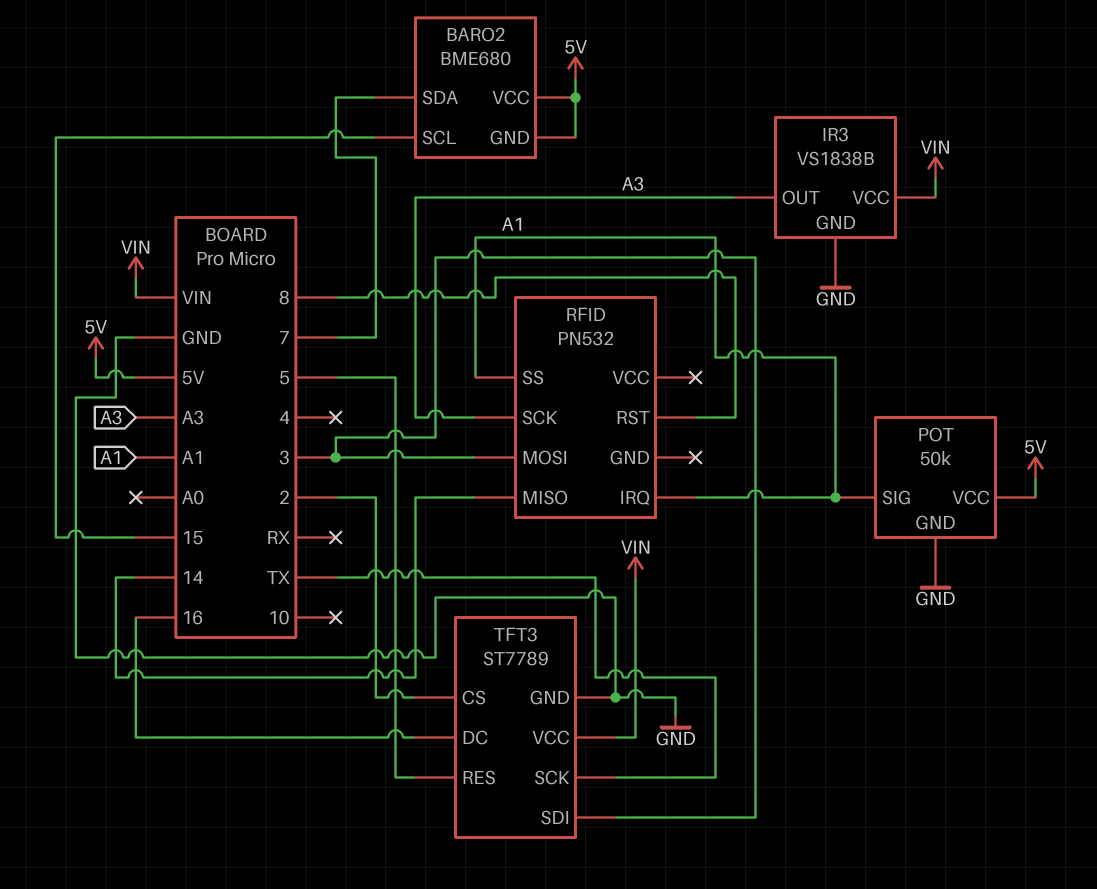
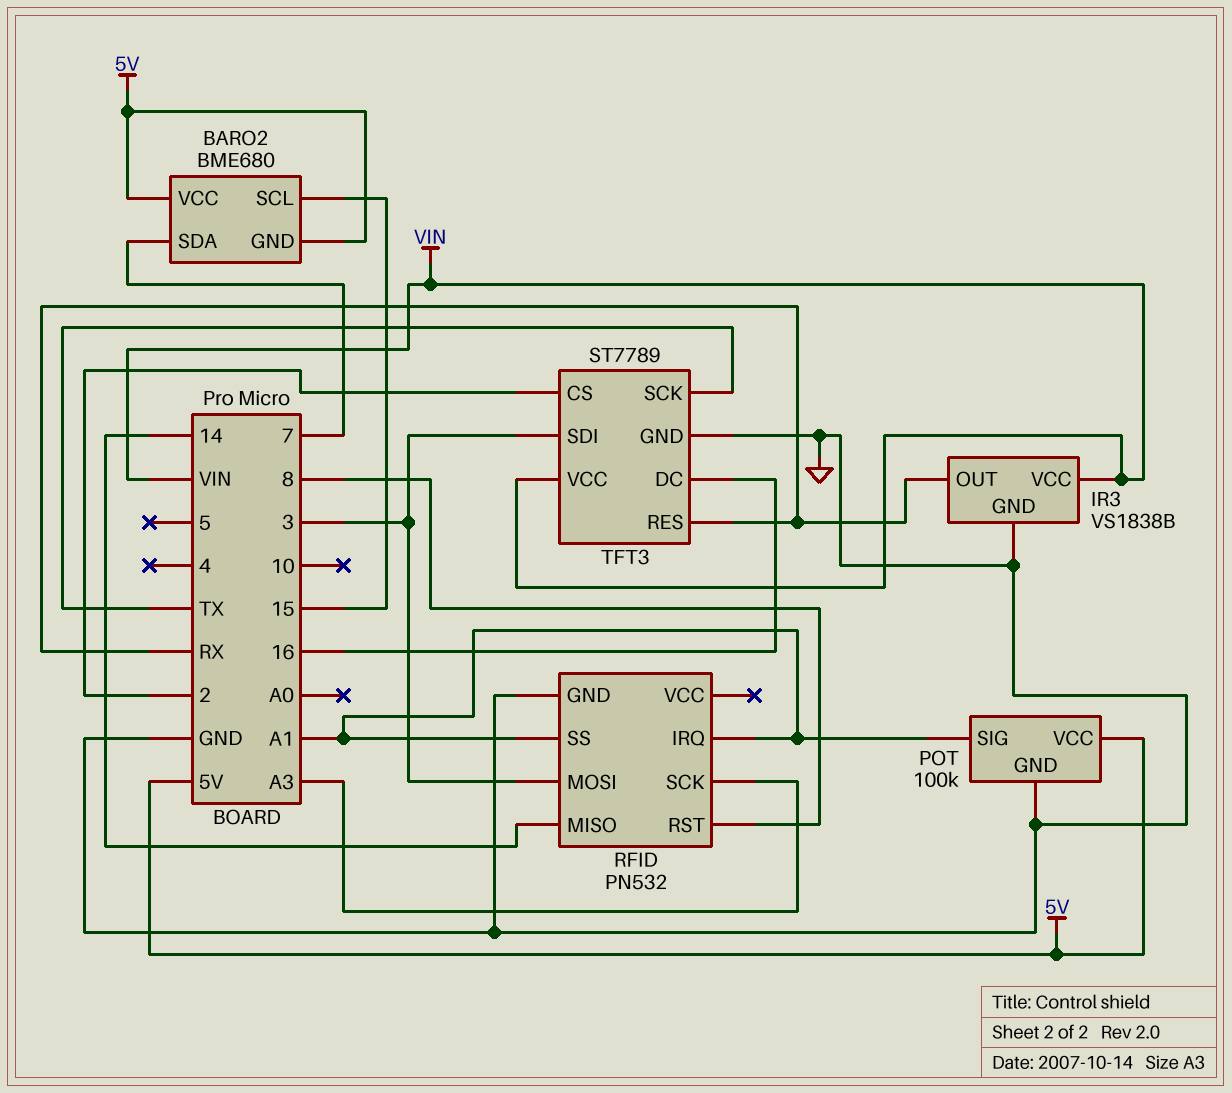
IR3 pin OUT: A3 -> RX
POT: 50k -> 100k
RFID pin GND: none -> GND
TFT3 pin RES: 5 -> RX

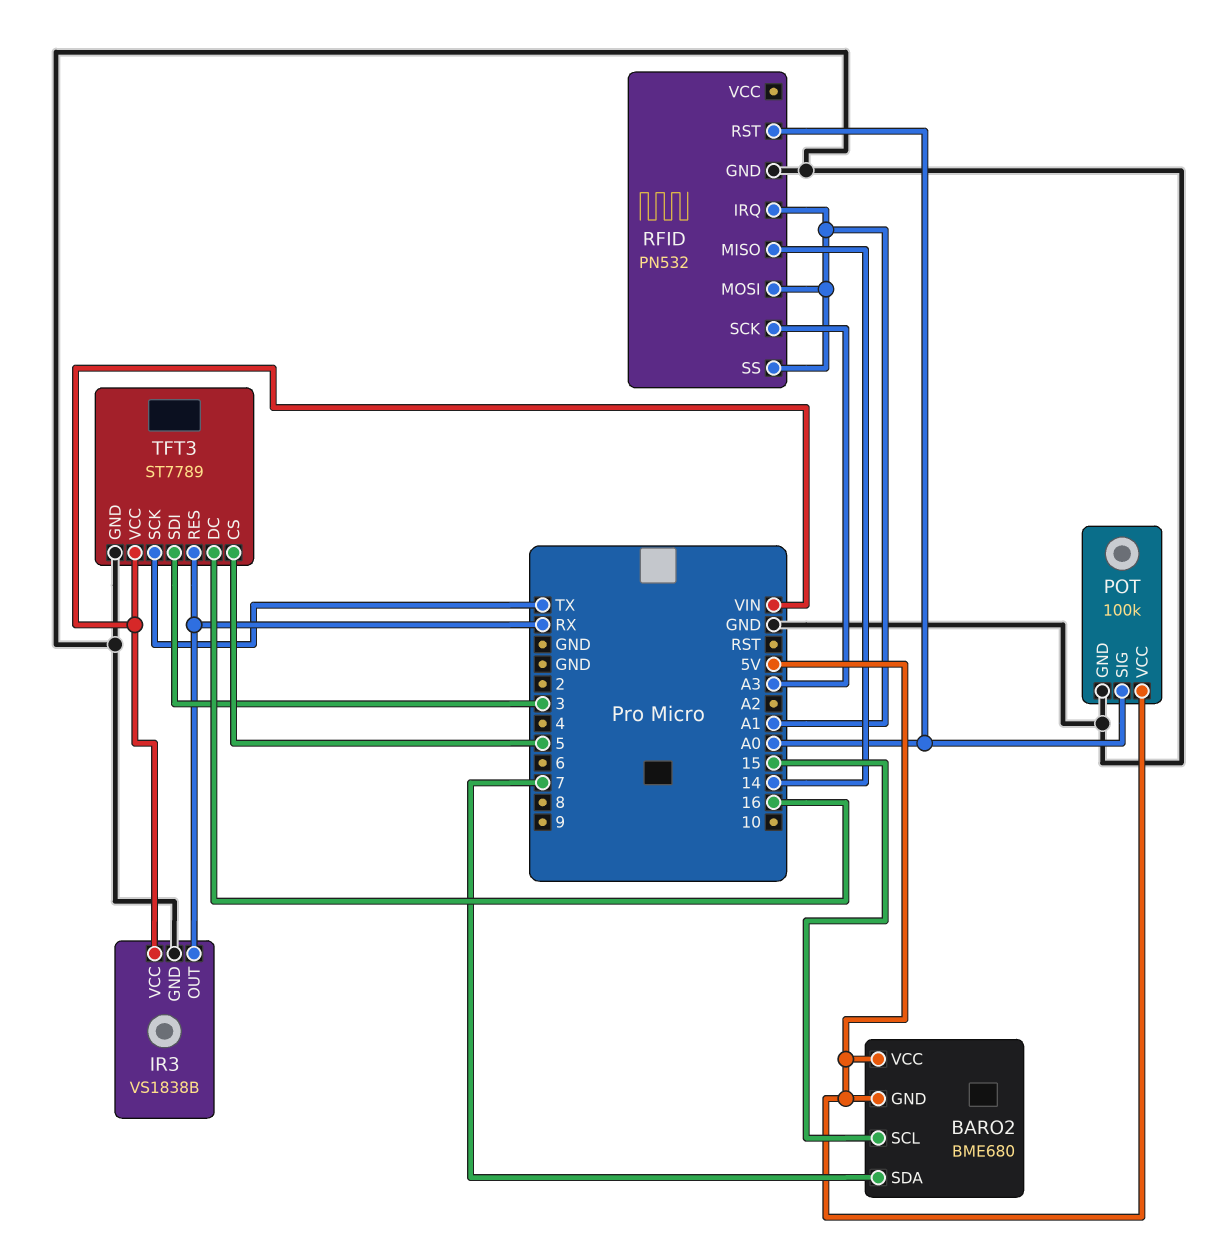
POT pin SIG: A1 -> A0
RFID pin MOSI: 3 -> A1
RFID pin RST: 8 -> A0
TFT3 pin CS: 2 -> 5

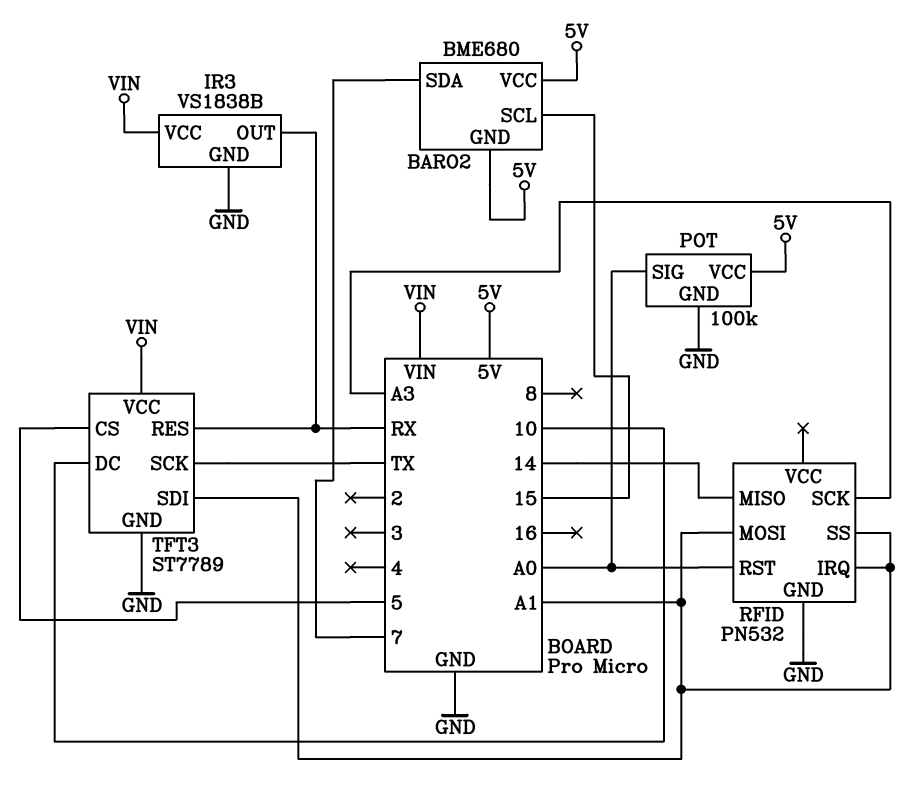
TFT3 pin DC: 16 -> 10
TFT3 pin SDI: 3 -> A1

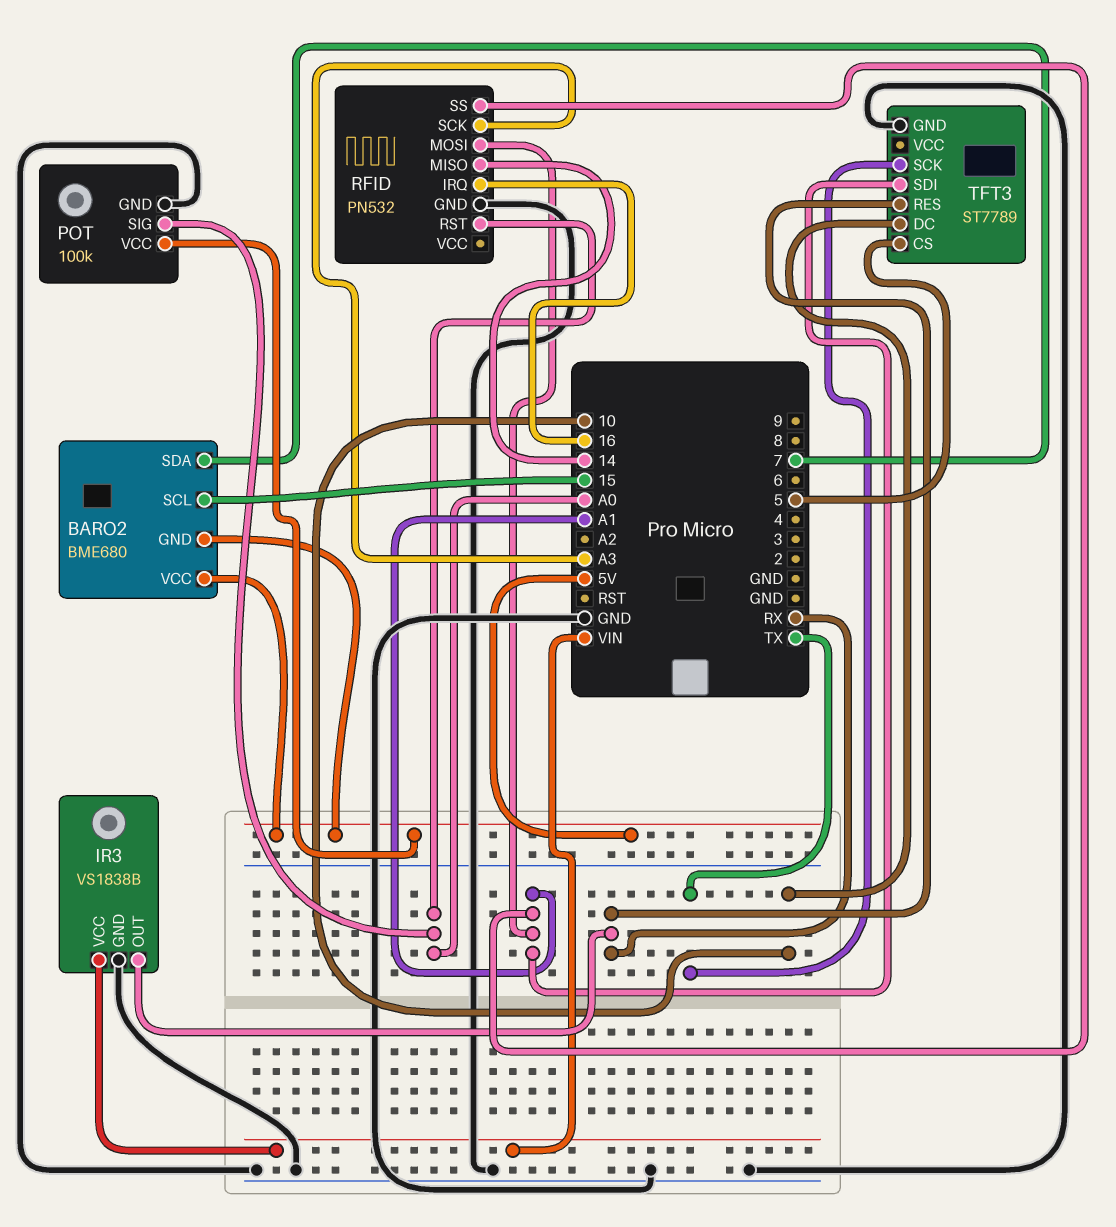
RFID pin IRQ: A1 -> 16
TFT3 pin VCC: VIN -> none

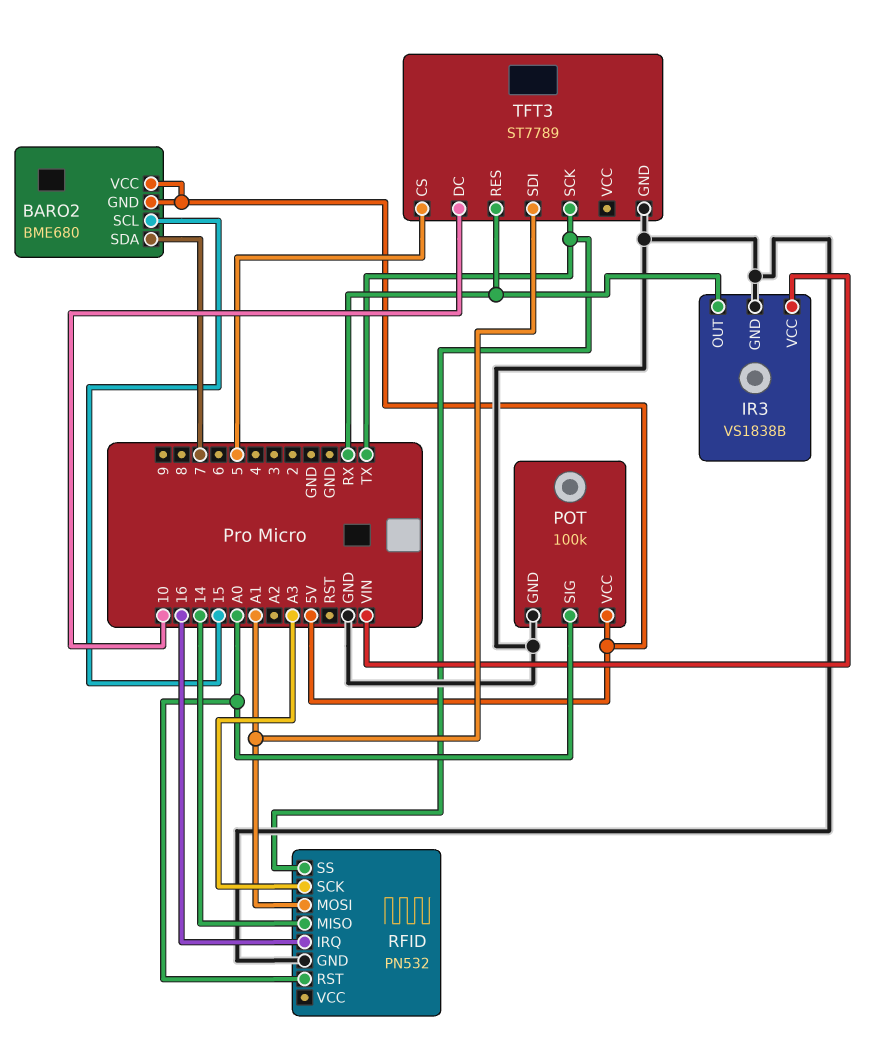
RFID pin SS: A1 -> TX

